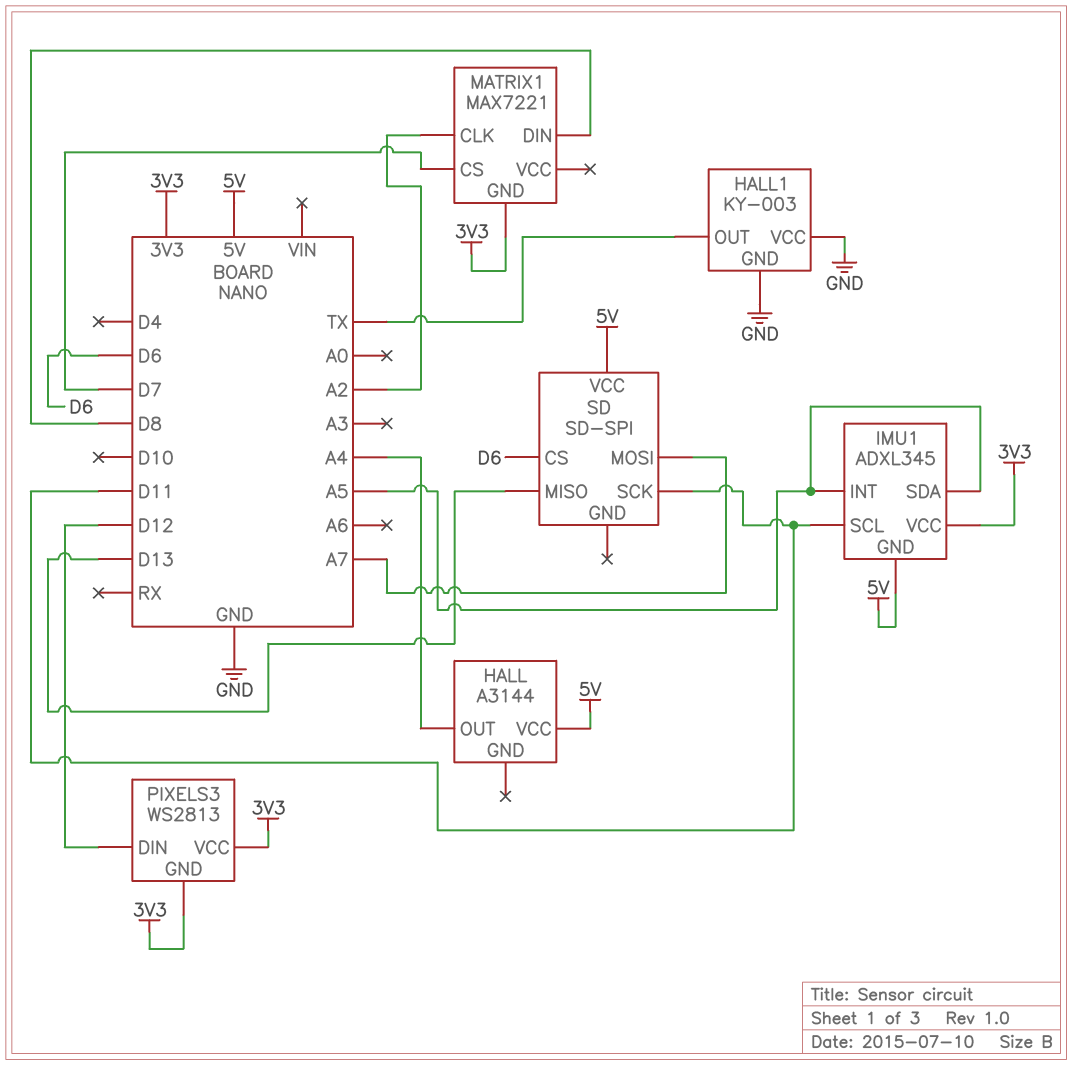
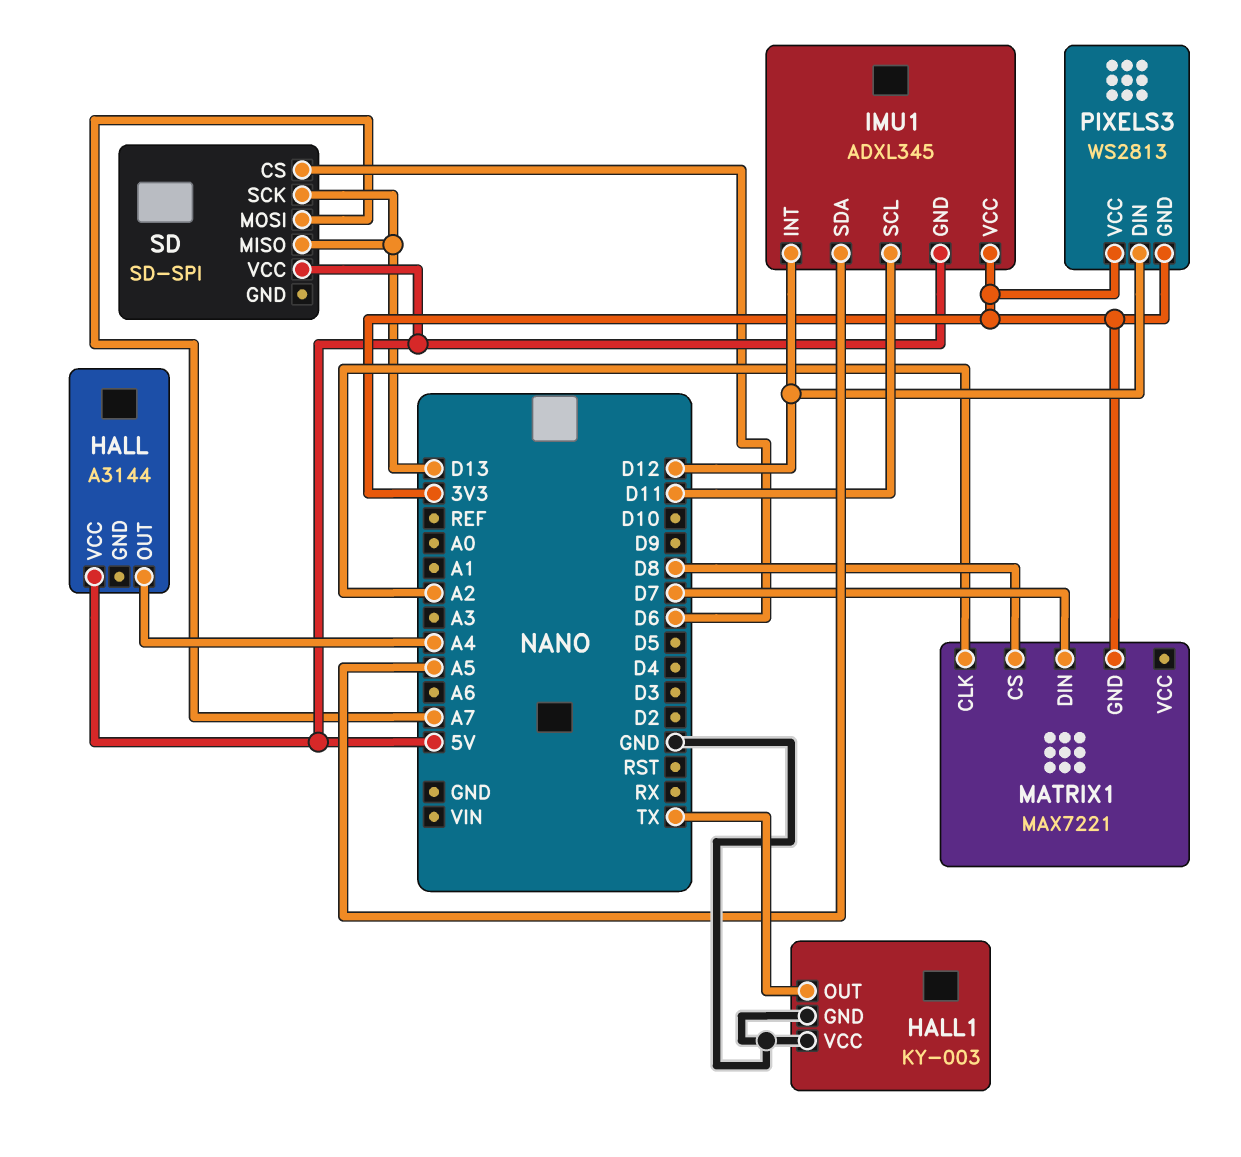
IMU1 pin INT: A5 -> D12
MATRIX1 pin CS: D7 -> D8
MATRIX1 pin DIN: D8 -> D7
SD pin SCK: D11 -> D13

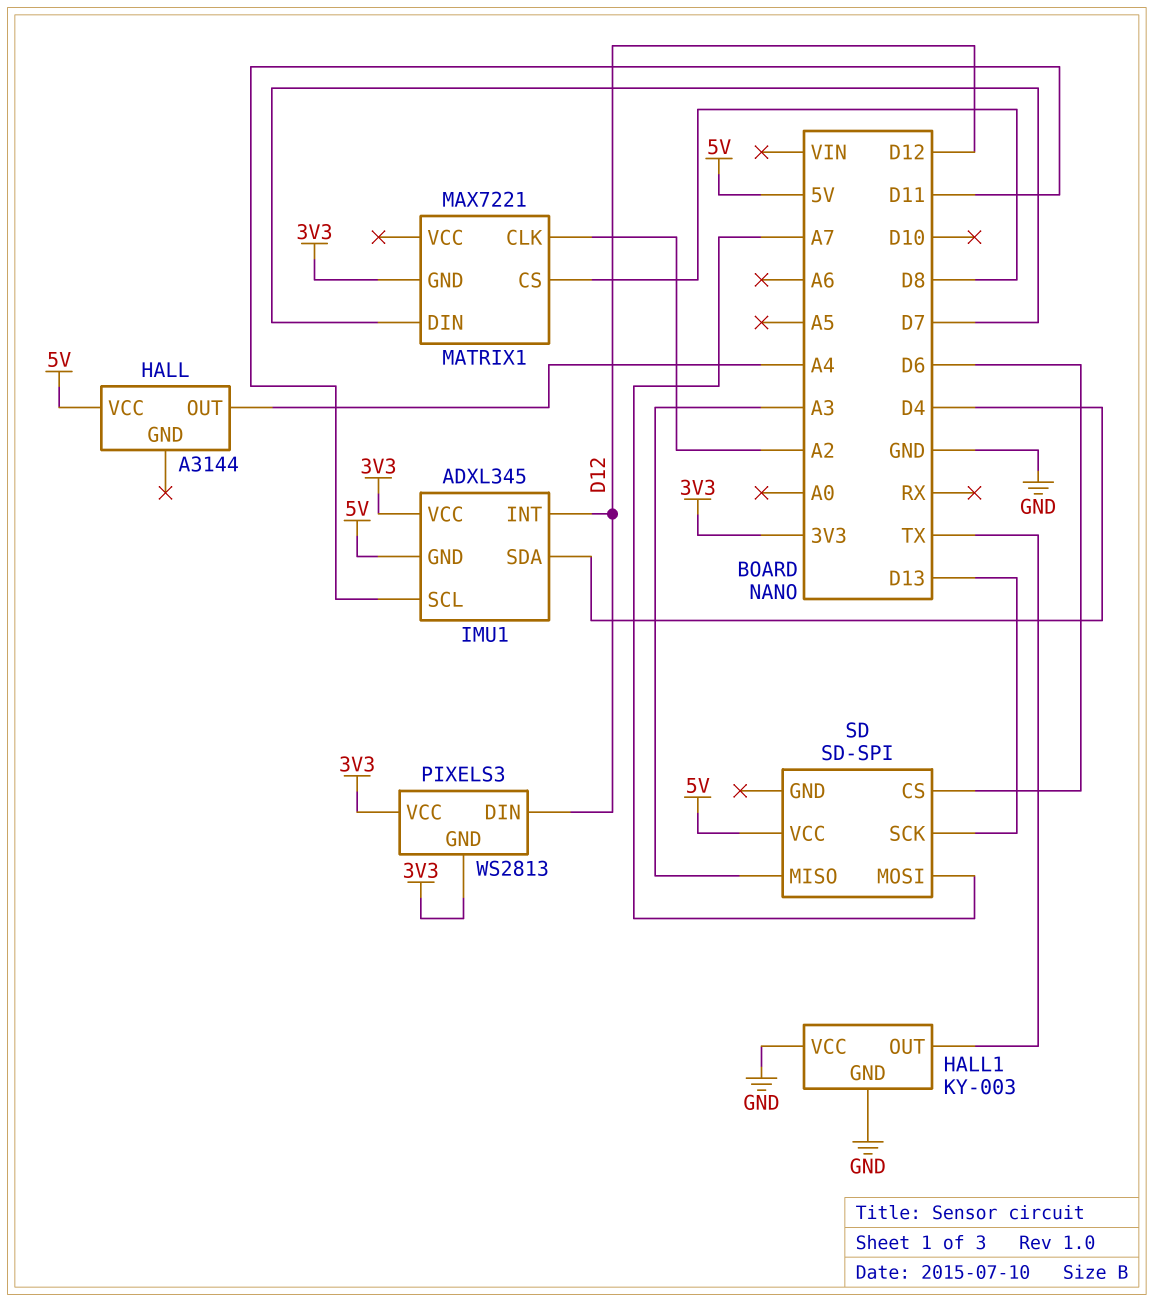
IMU1 pin SDA: A5 -> D4
SD pin MISO: D13 -> A3

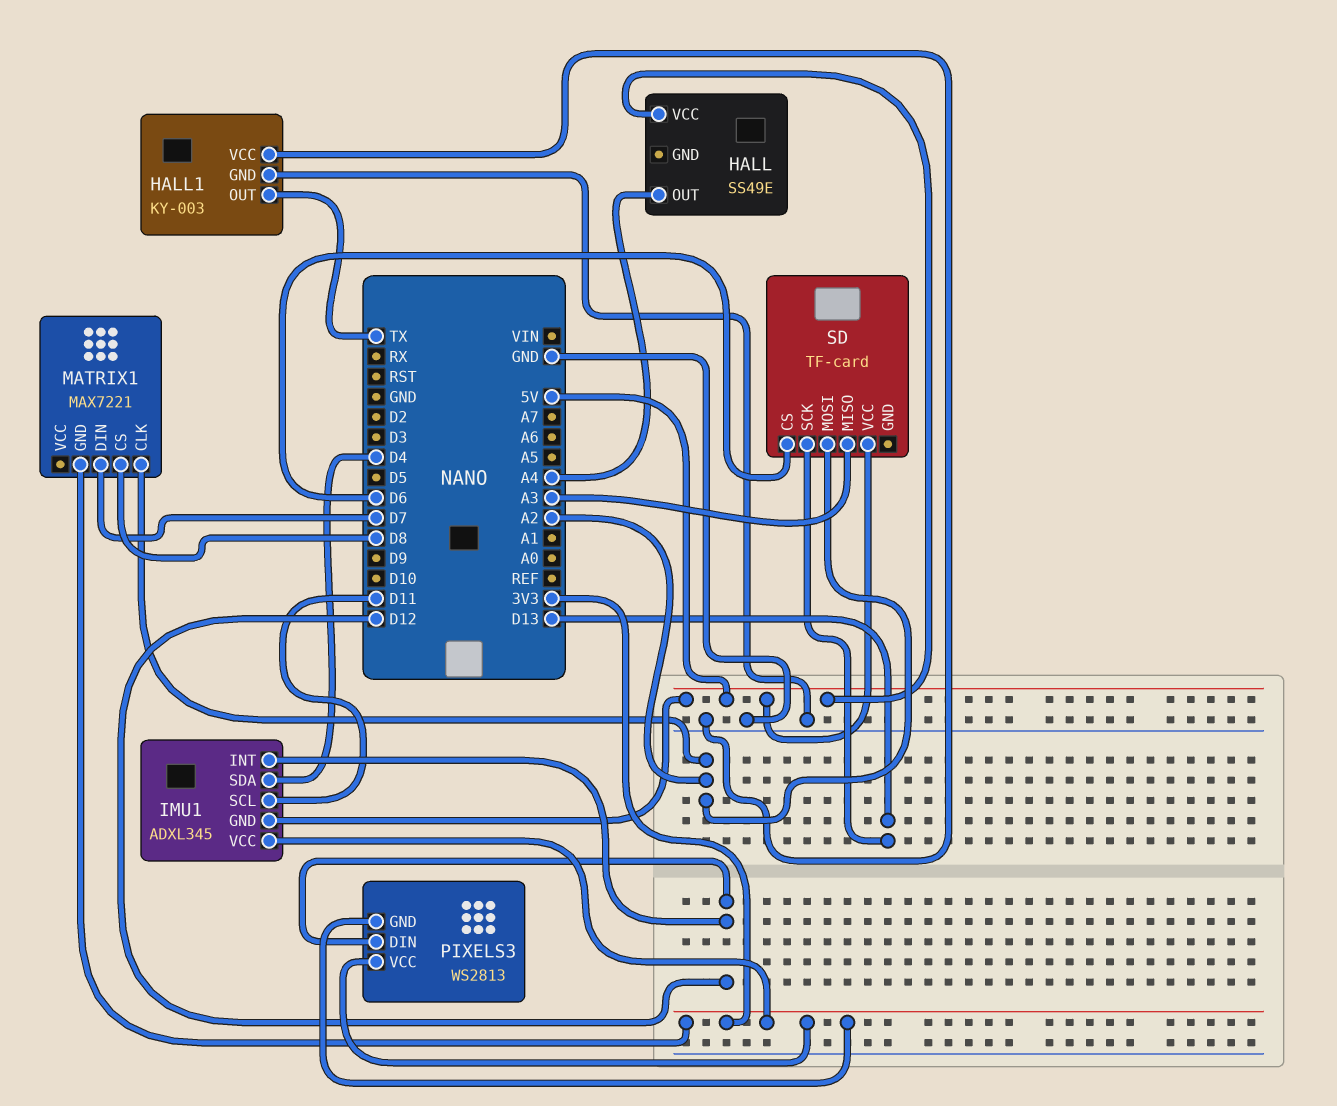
HALL: A3144 -> SS49E
SD: SD-SPI -> TF-card
SD pin MOSI: A7 -> A2

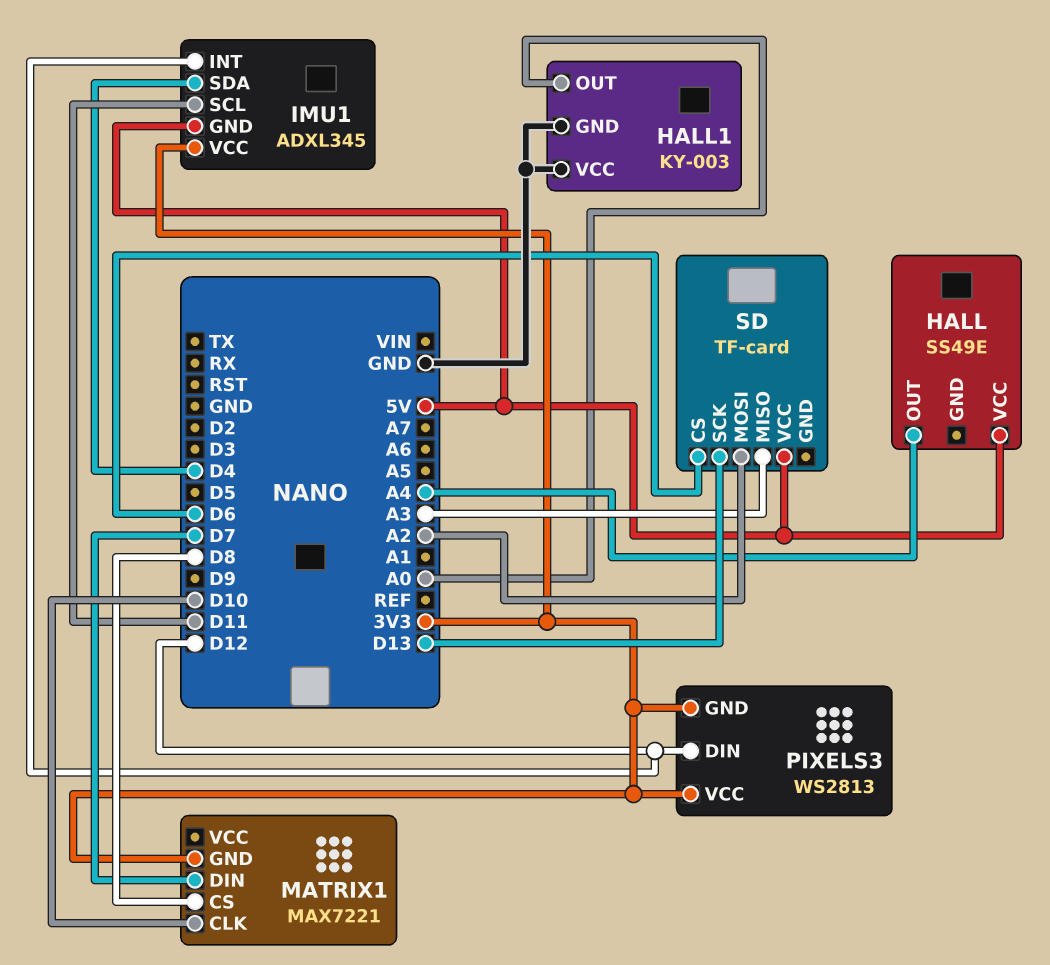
HALL1 pin OUT: TX -> A0
MATRIX1 pin CLK: A2 -> D10

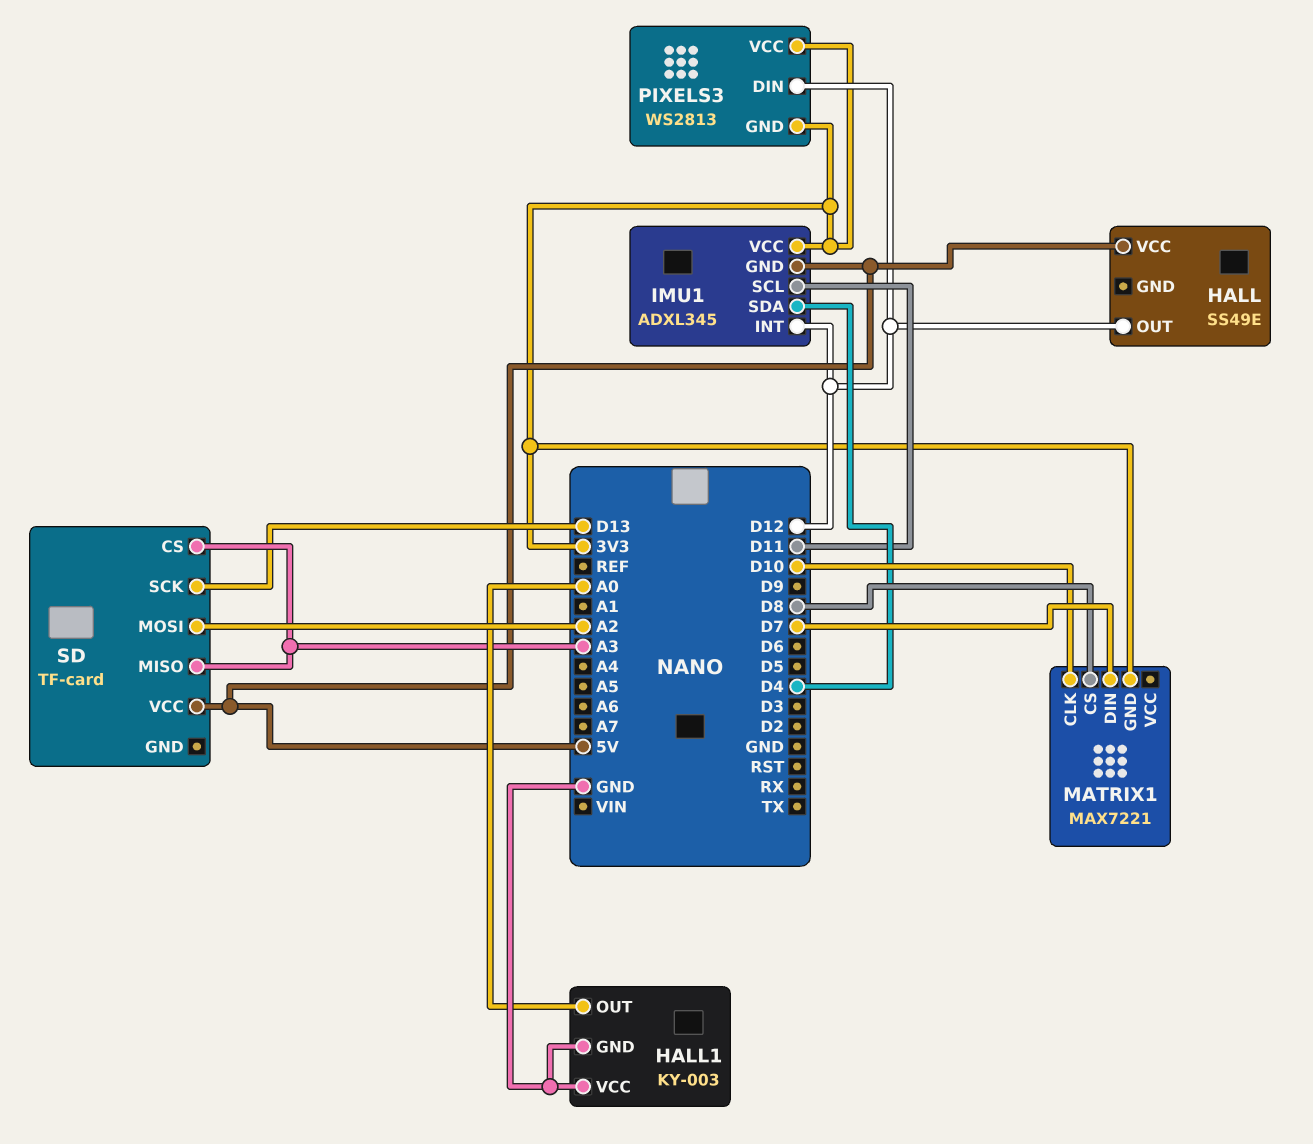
HALL pin OUT: A4 -> D12
SD pin CS: D6 -> A3

